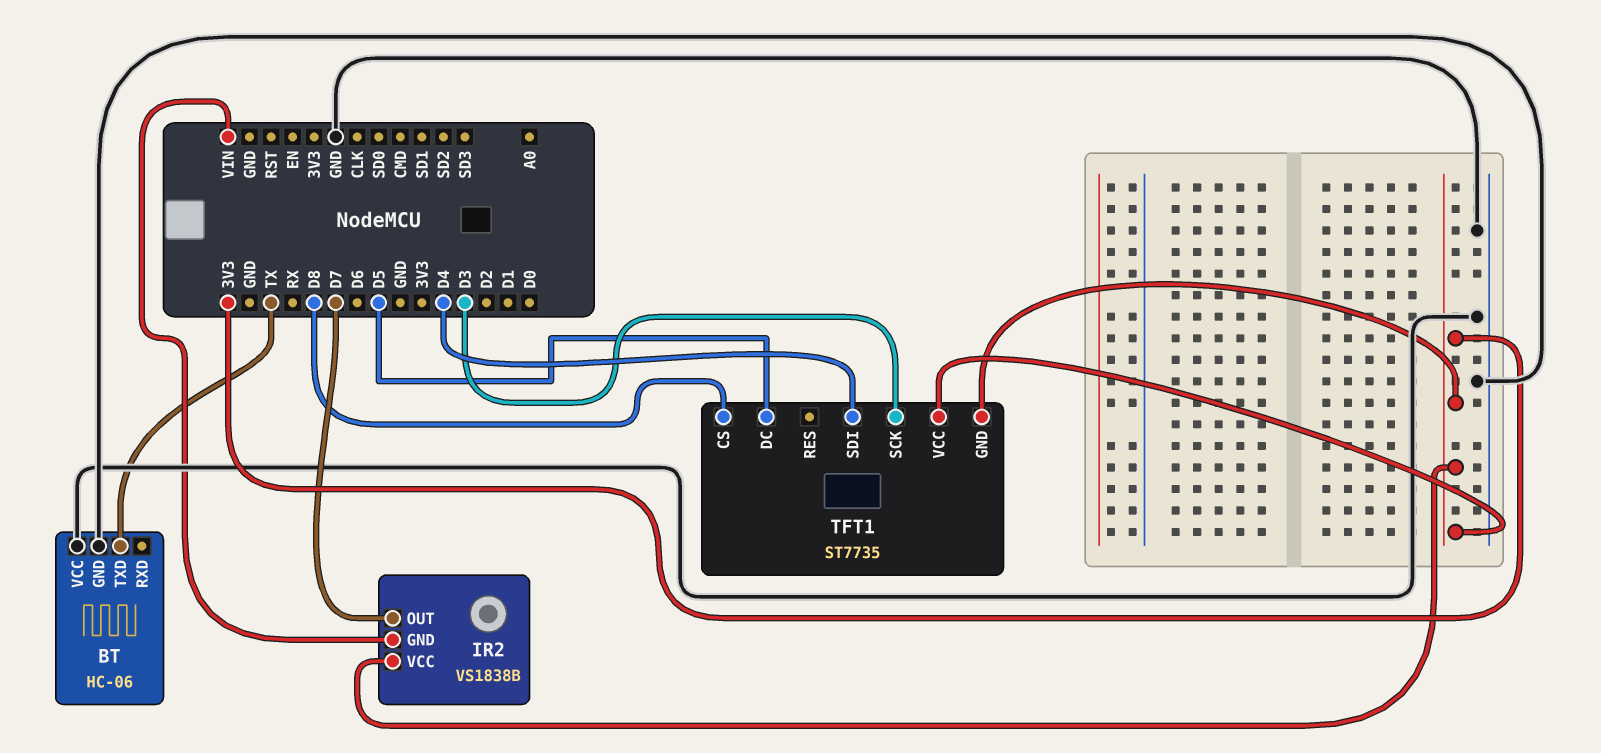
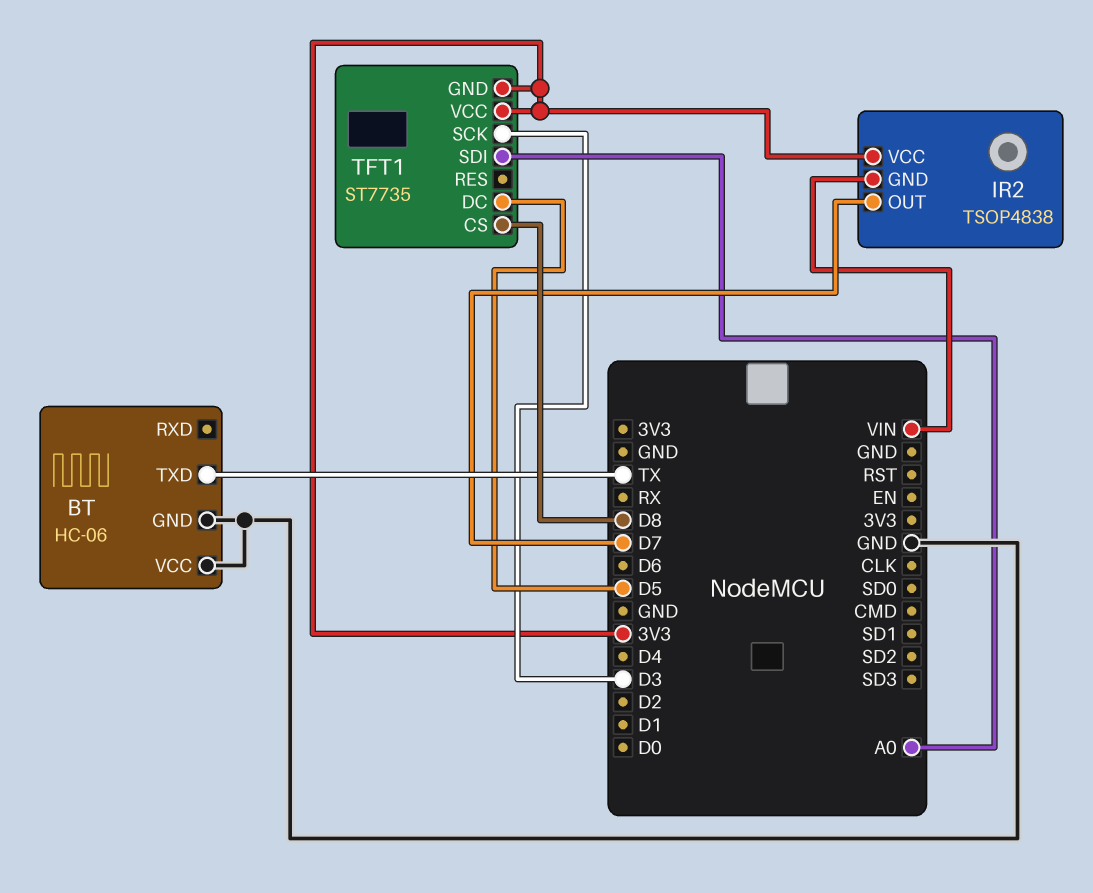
IR2: VS1838B -> TSOP4838
TFT1 pin SDI: D4 -> A0

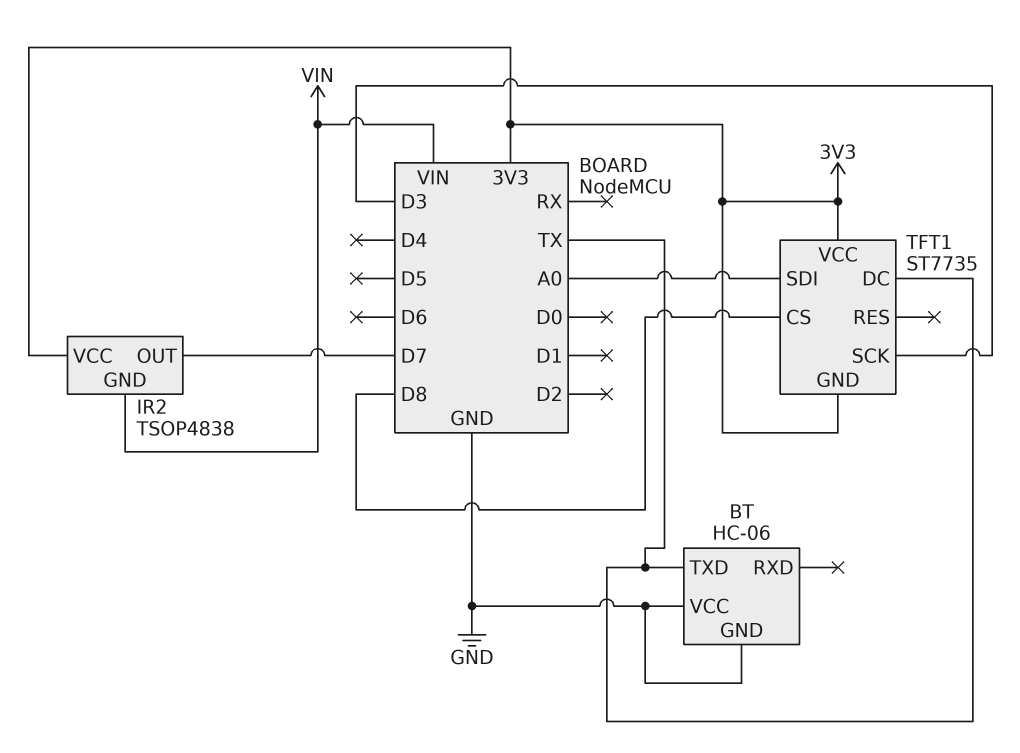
TFT1 pin DC: D5 -> TX

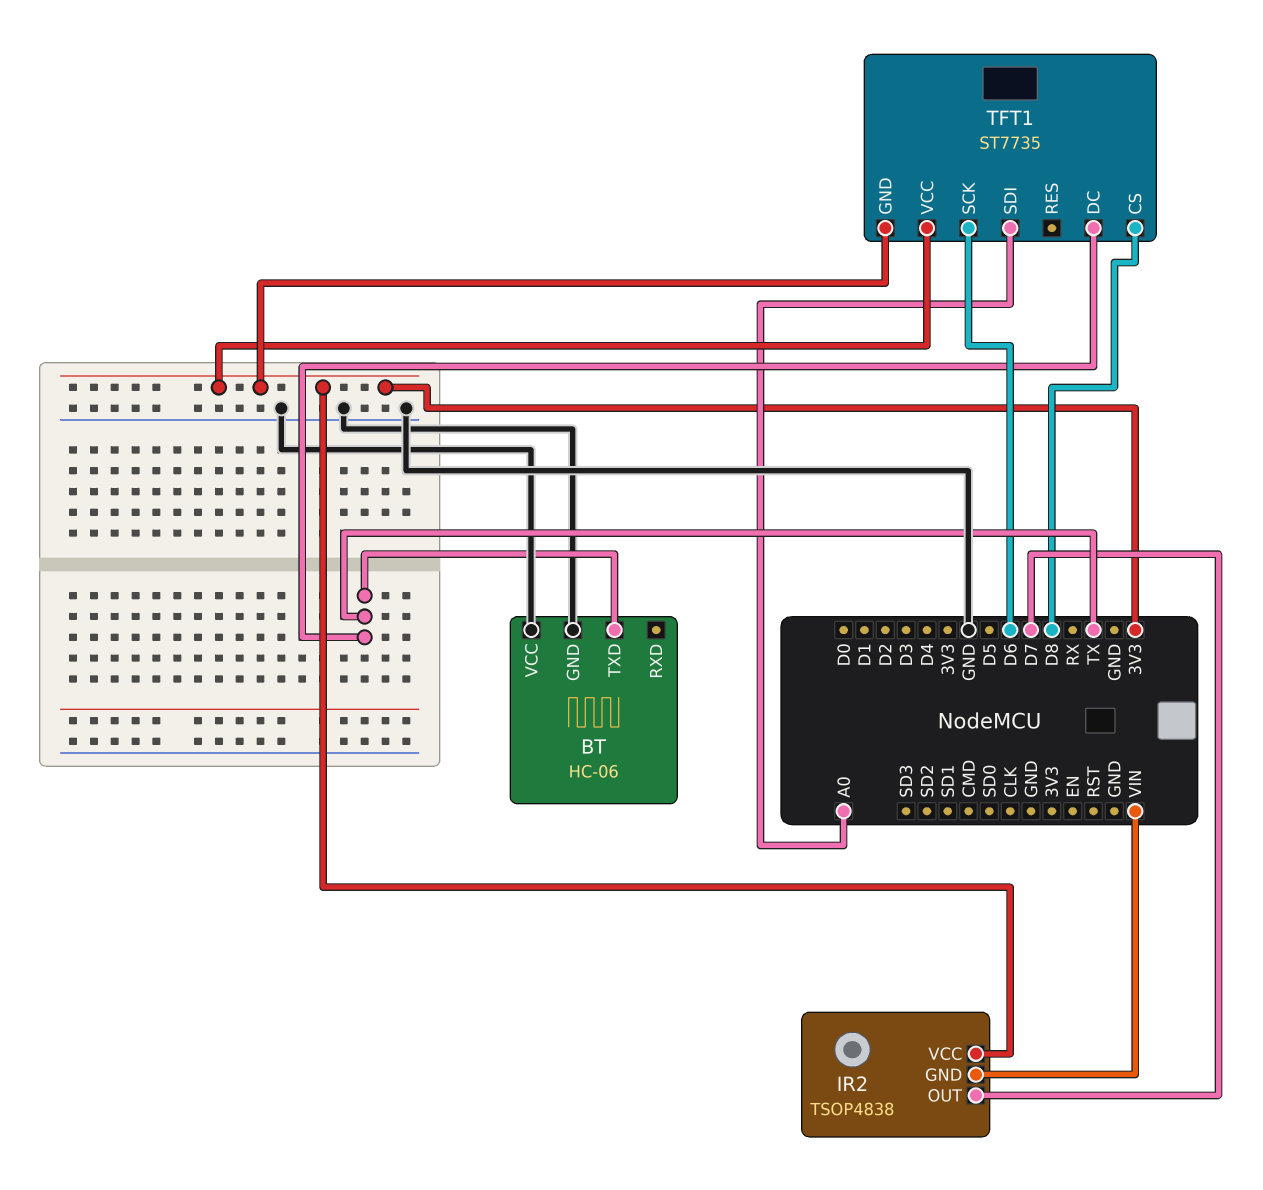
TFT1 pin SCK: D3 -> D6

